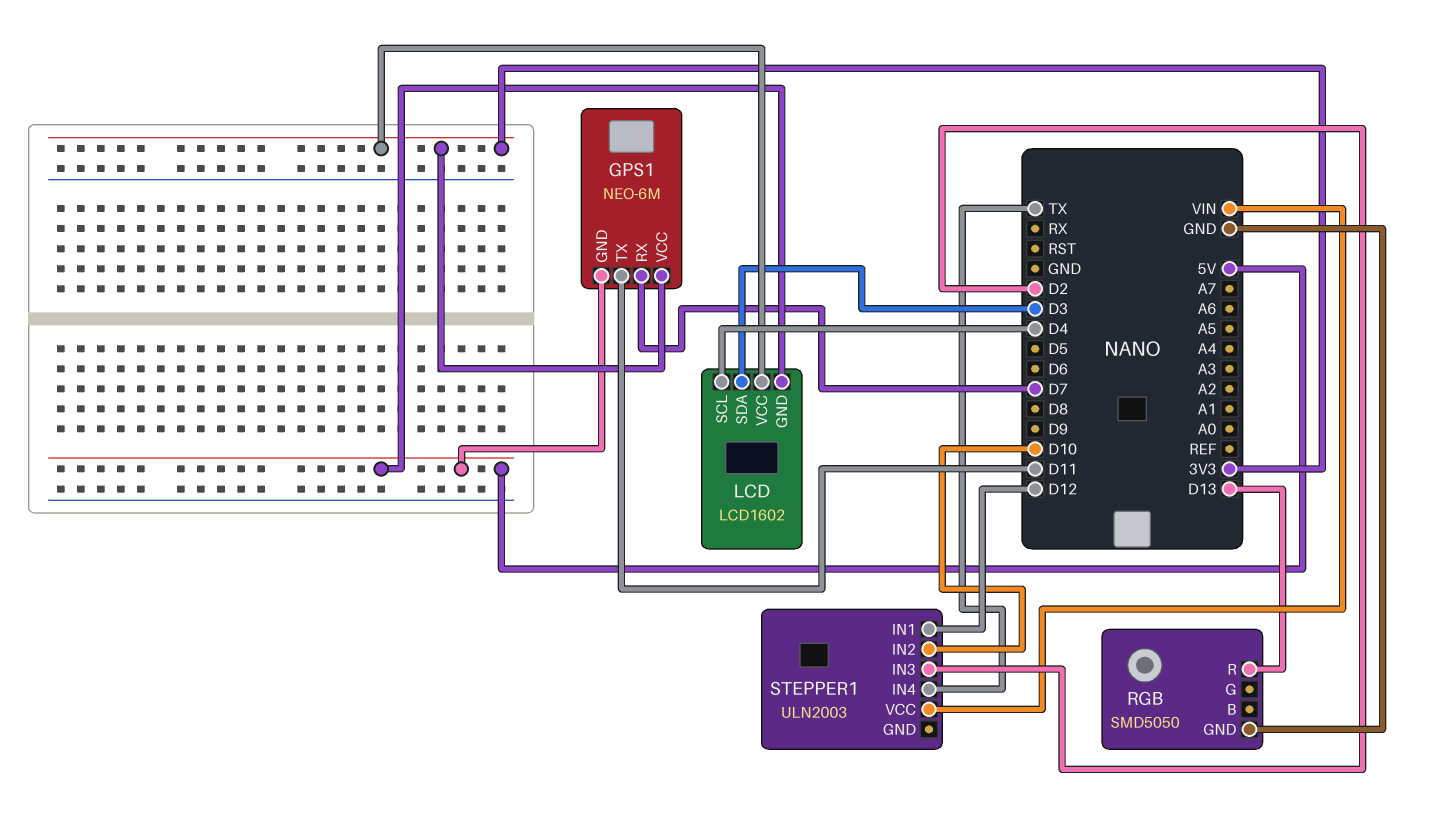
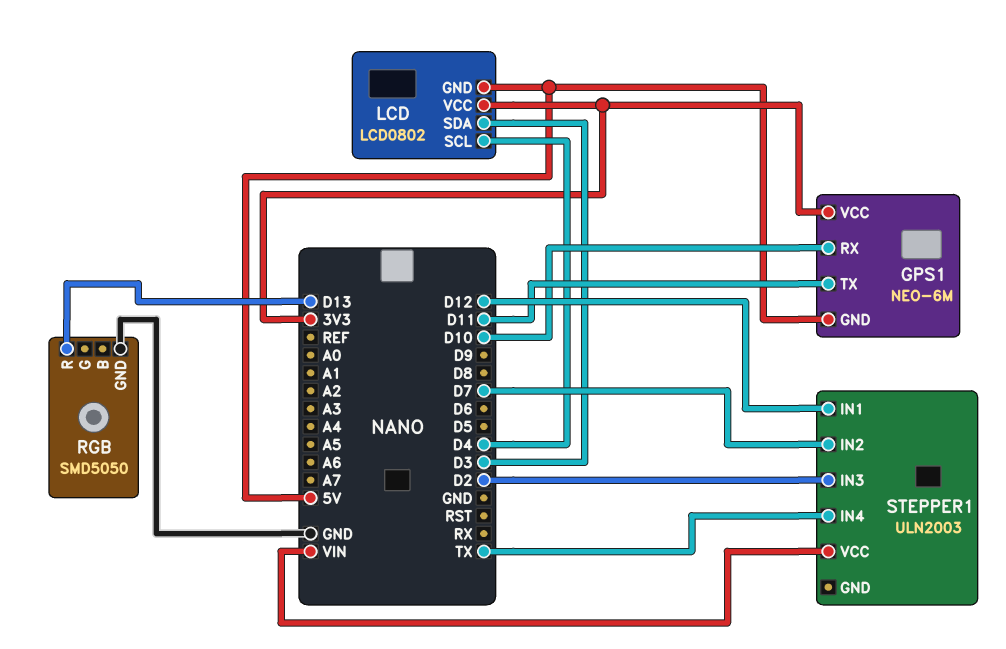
GPS1 pin RX: D7 -> D10
LCD: LCD1602 -> LCD0802
STEPPER1 pin IN2: D10 -> D7

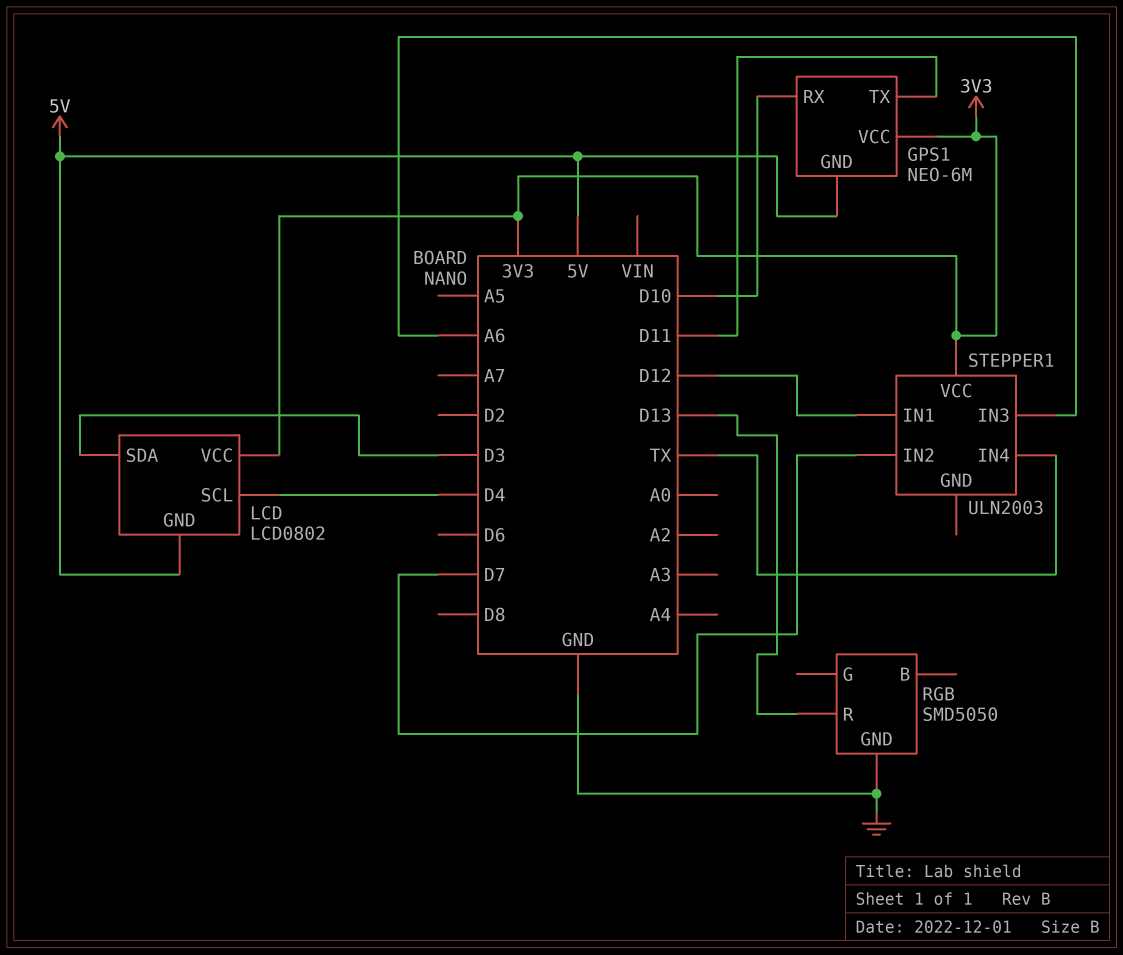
STEPPER1 pin IN3: D2 -> A6
STEPPER1 pin VCC: VIN -> 3V3

